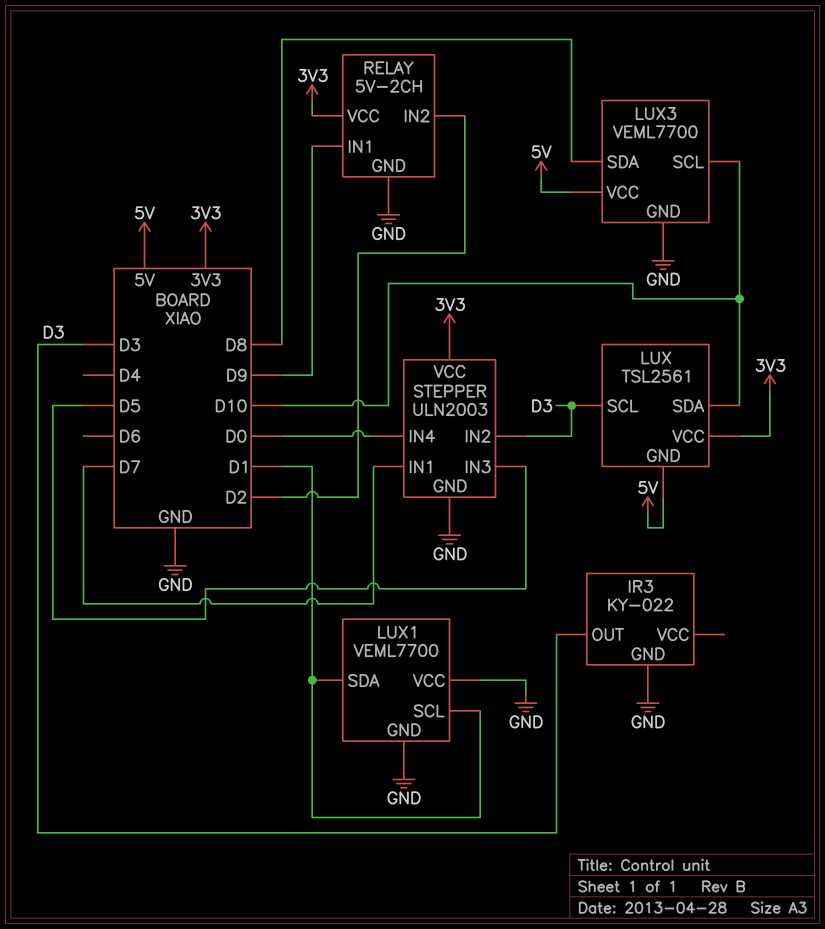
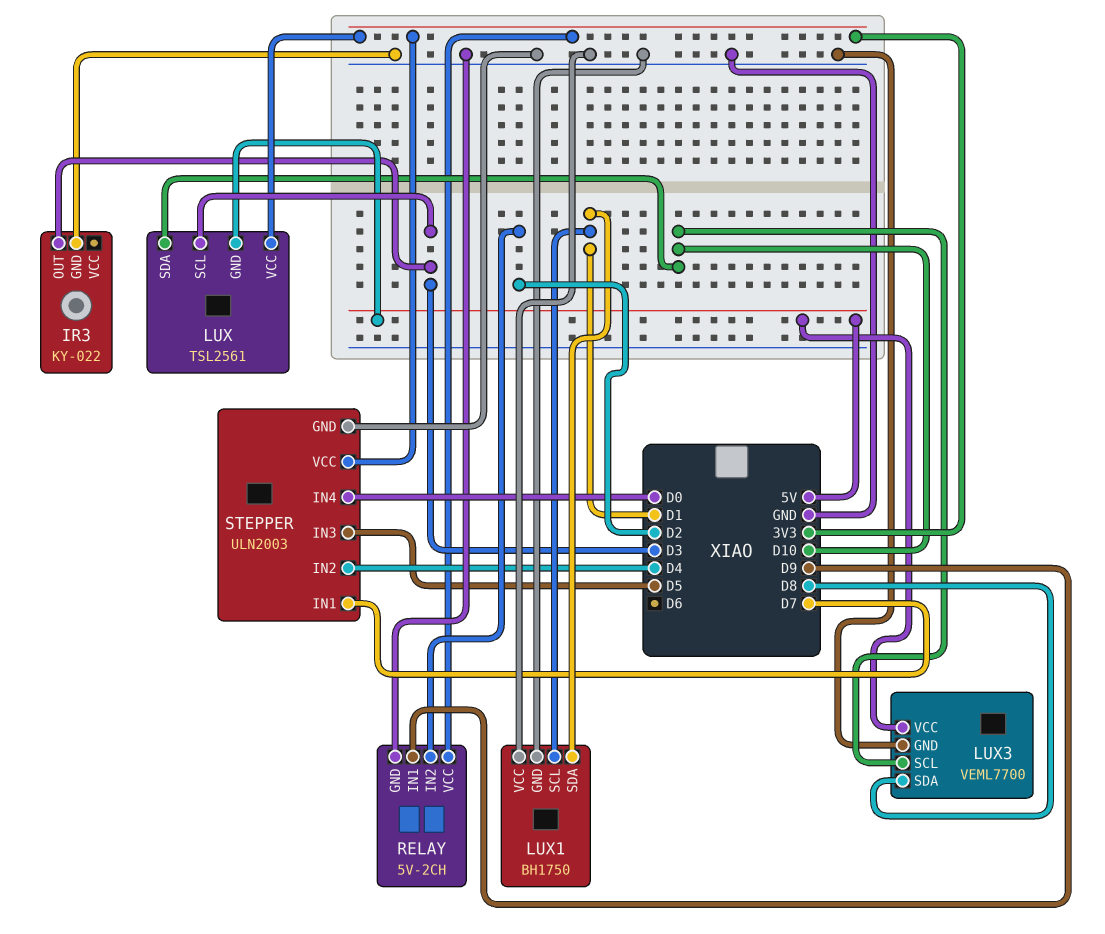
LUX1: VEML7700 -> BH1750
STEPPER pin IN2: D3 -> D4

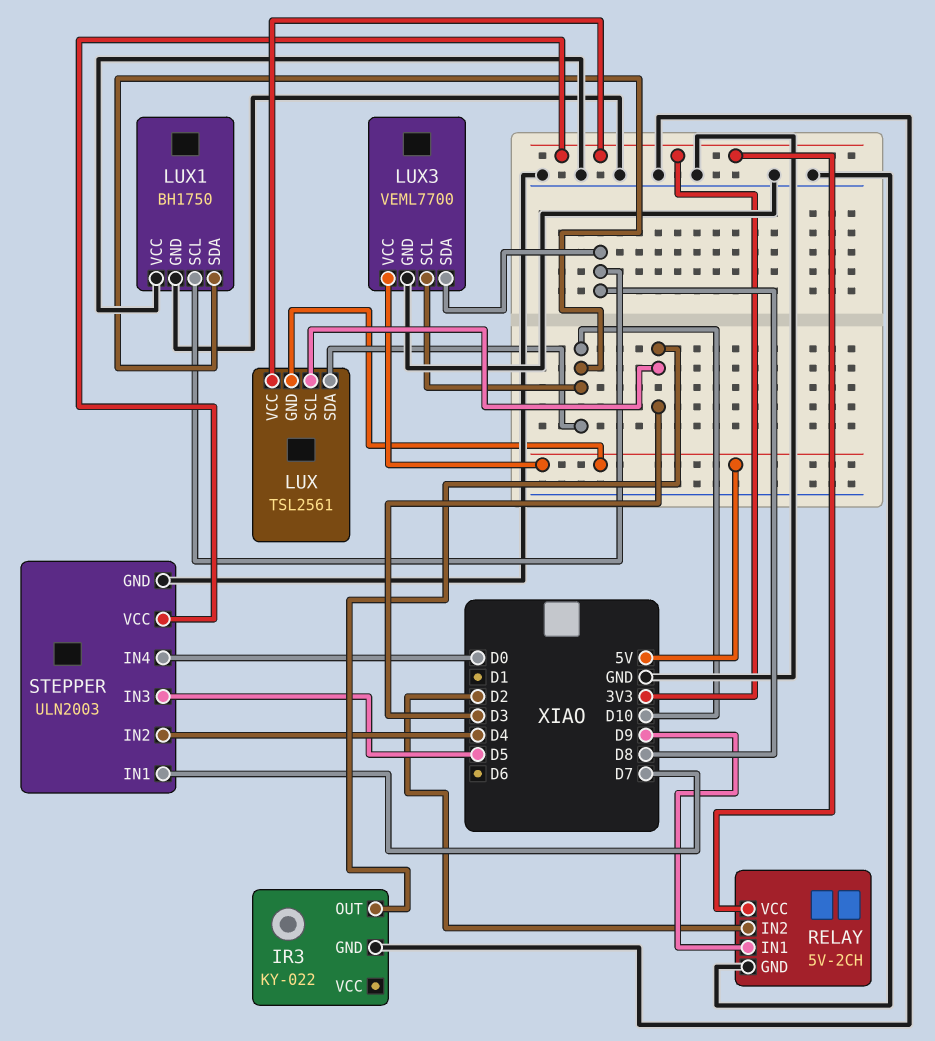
LUX1 pin SCL: D1 -> D8
LUX1 pin SDA: D1 -> D10

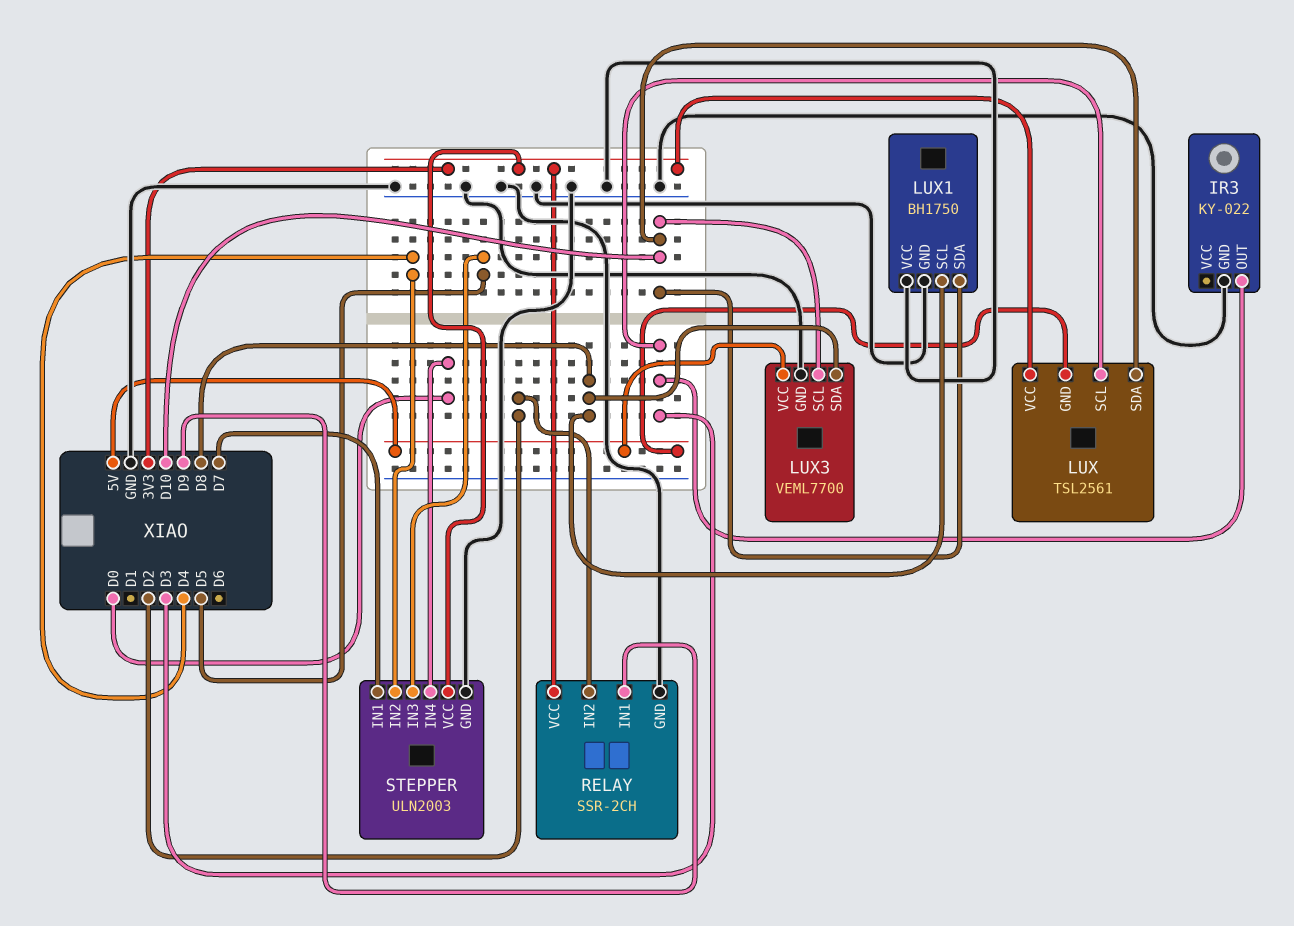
RELAY: 5V-2CH -> SSR-2CH

